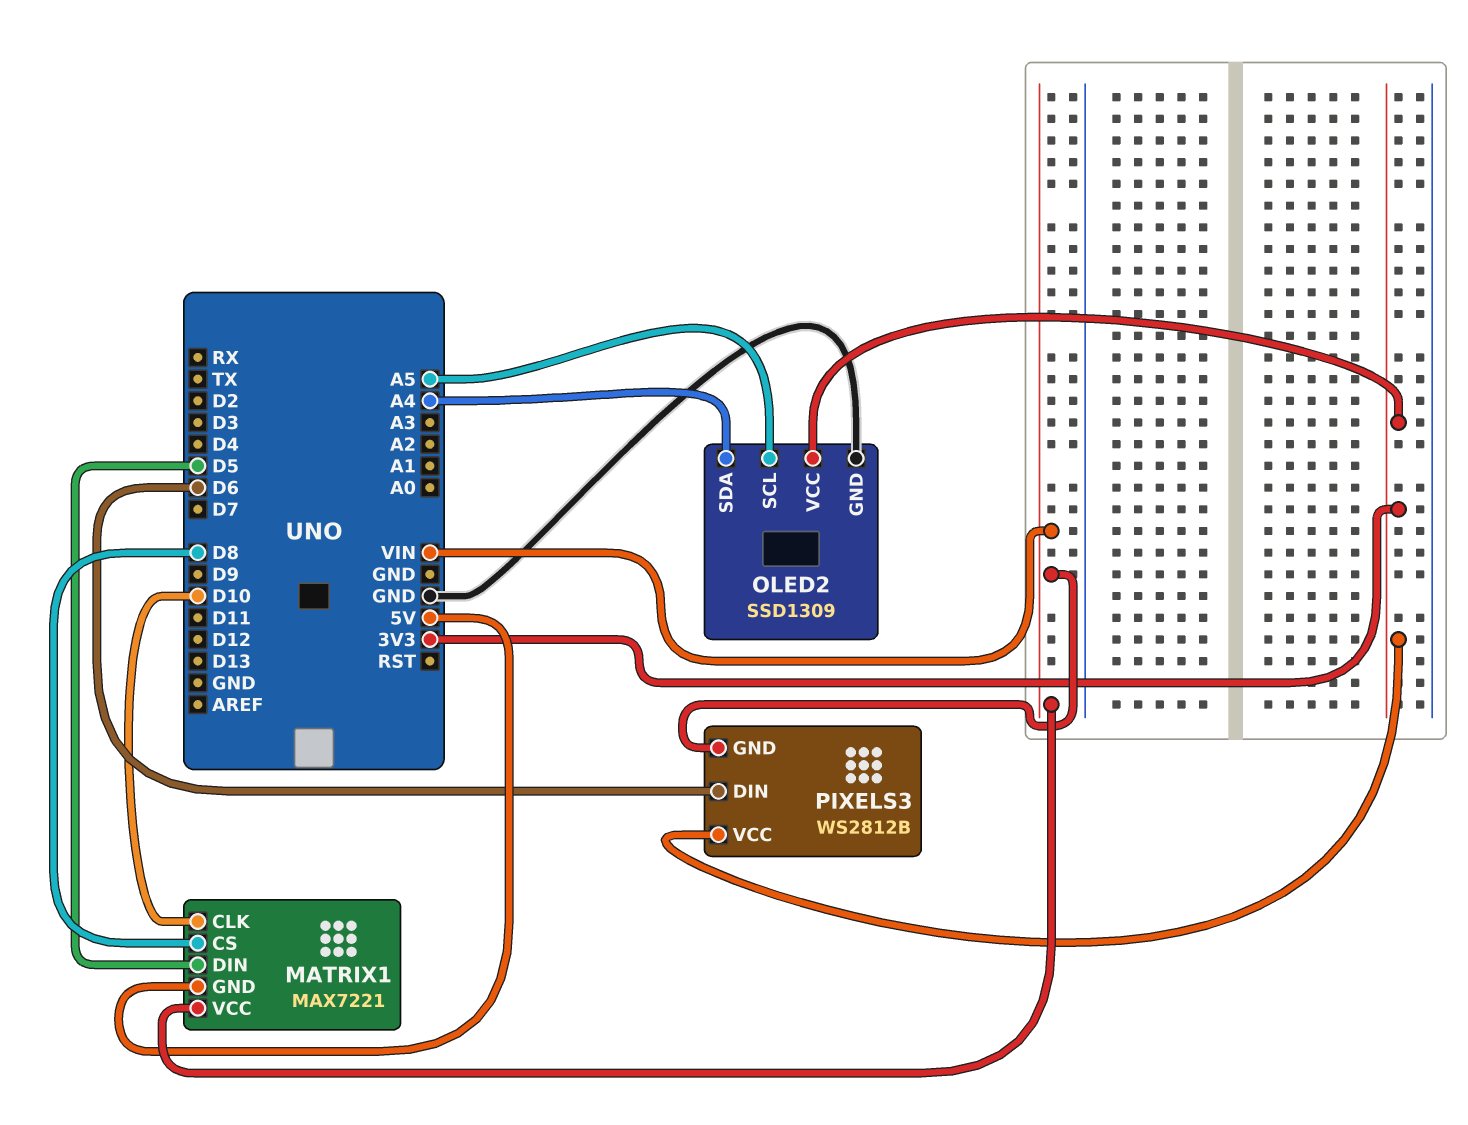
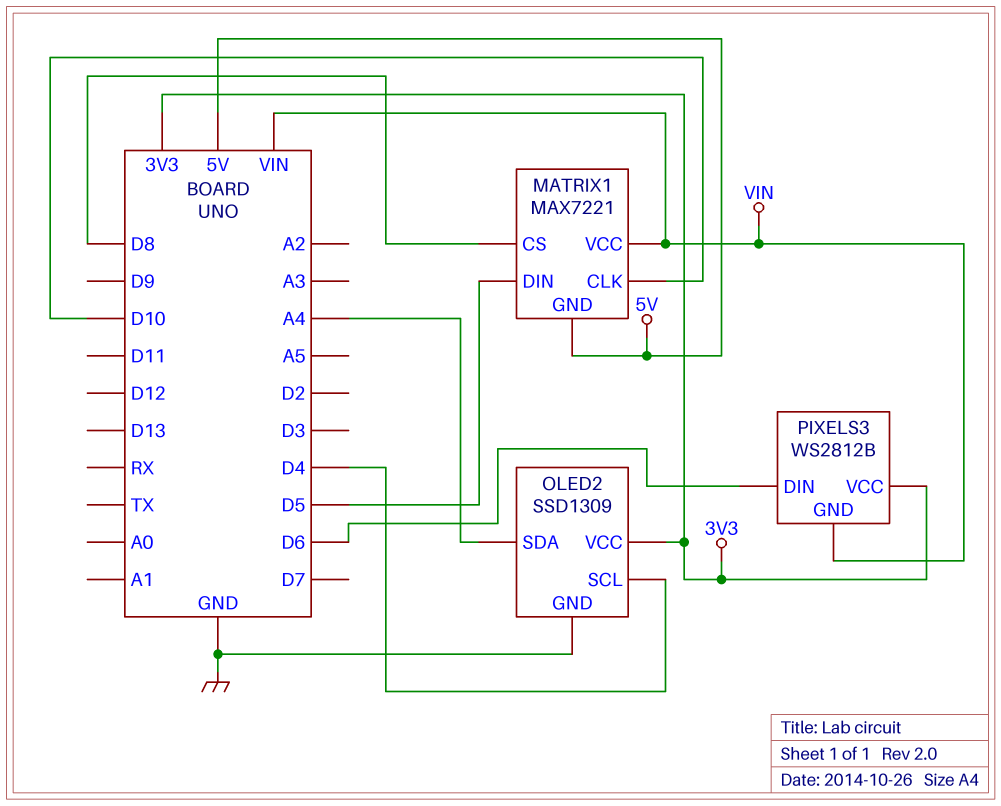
OLED2 pin SCL: A5 -> D4

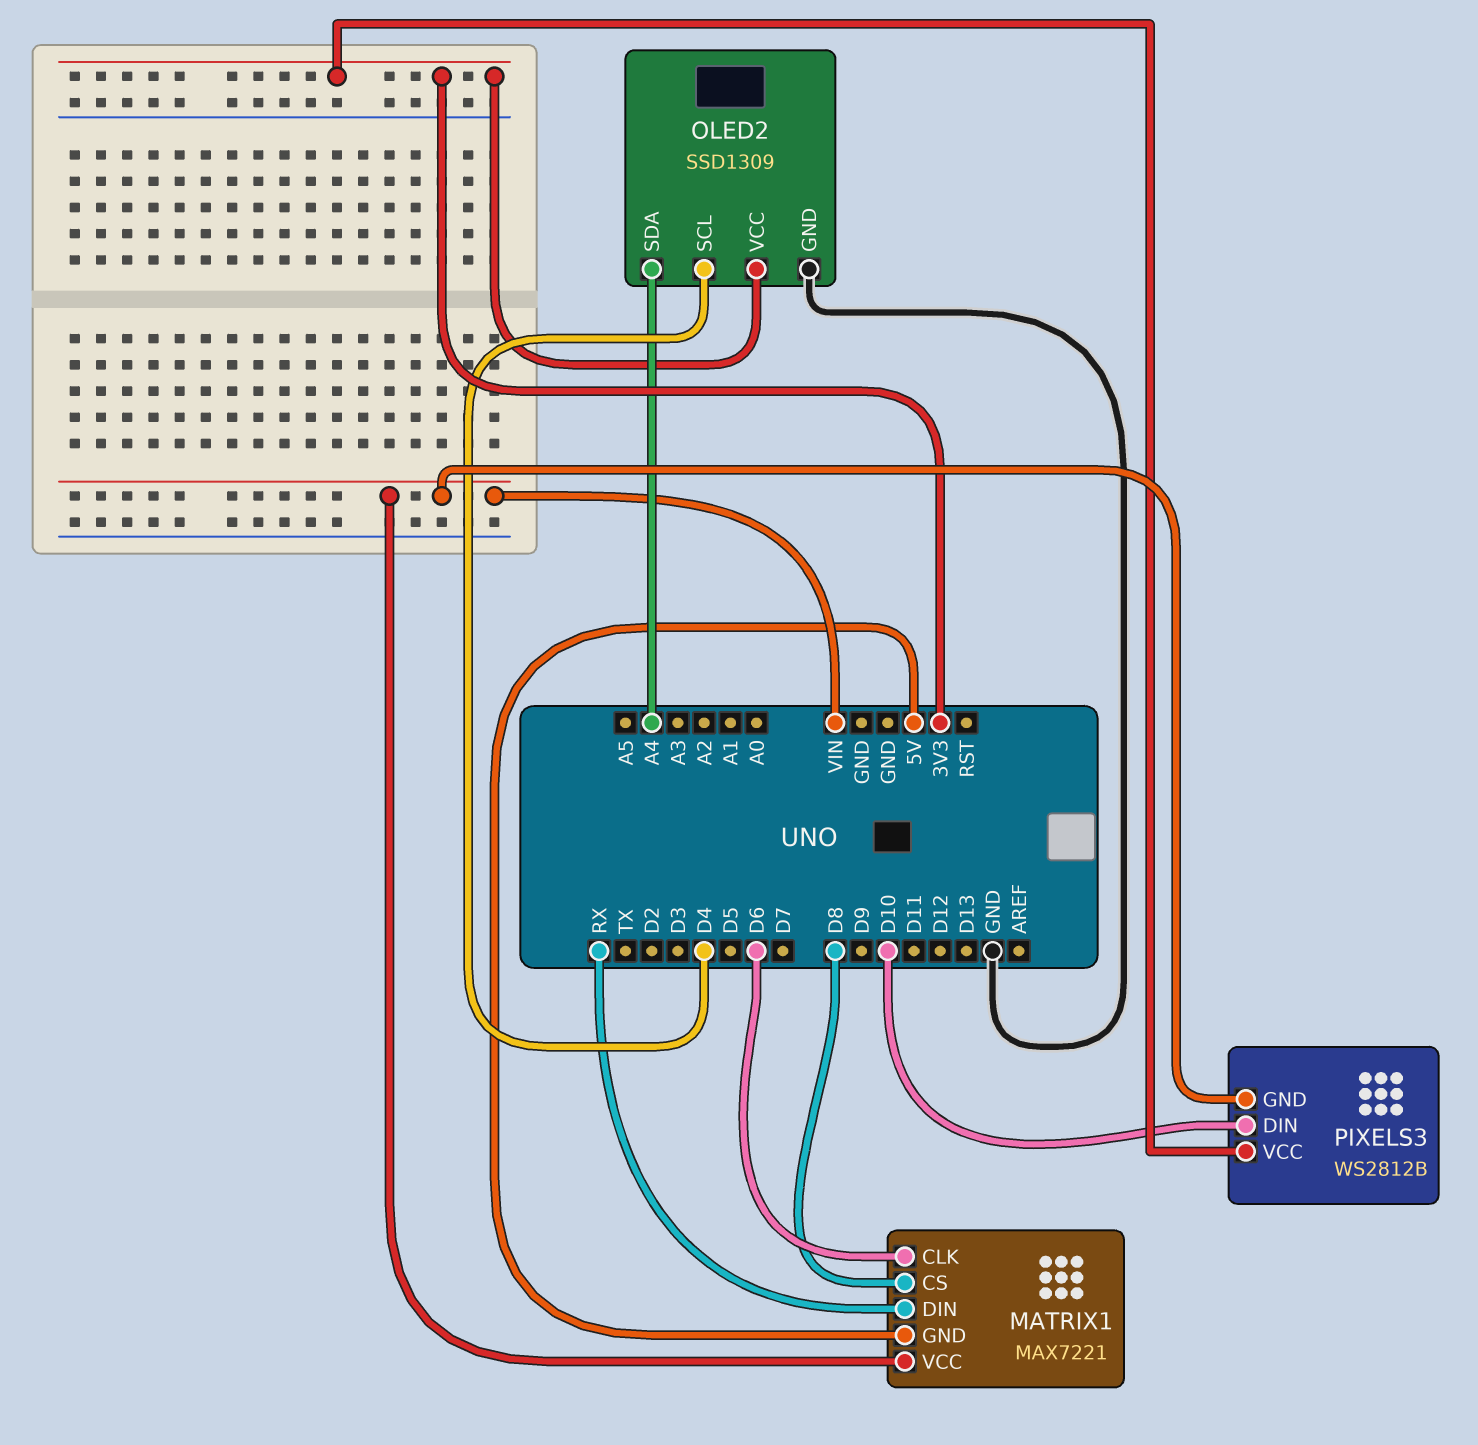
MATRIX1 pin CLK: D10 -> D6
MATRIX1 pin DIN: D5 -> RX
PIXELS3 pin DIN: D6 -> D10

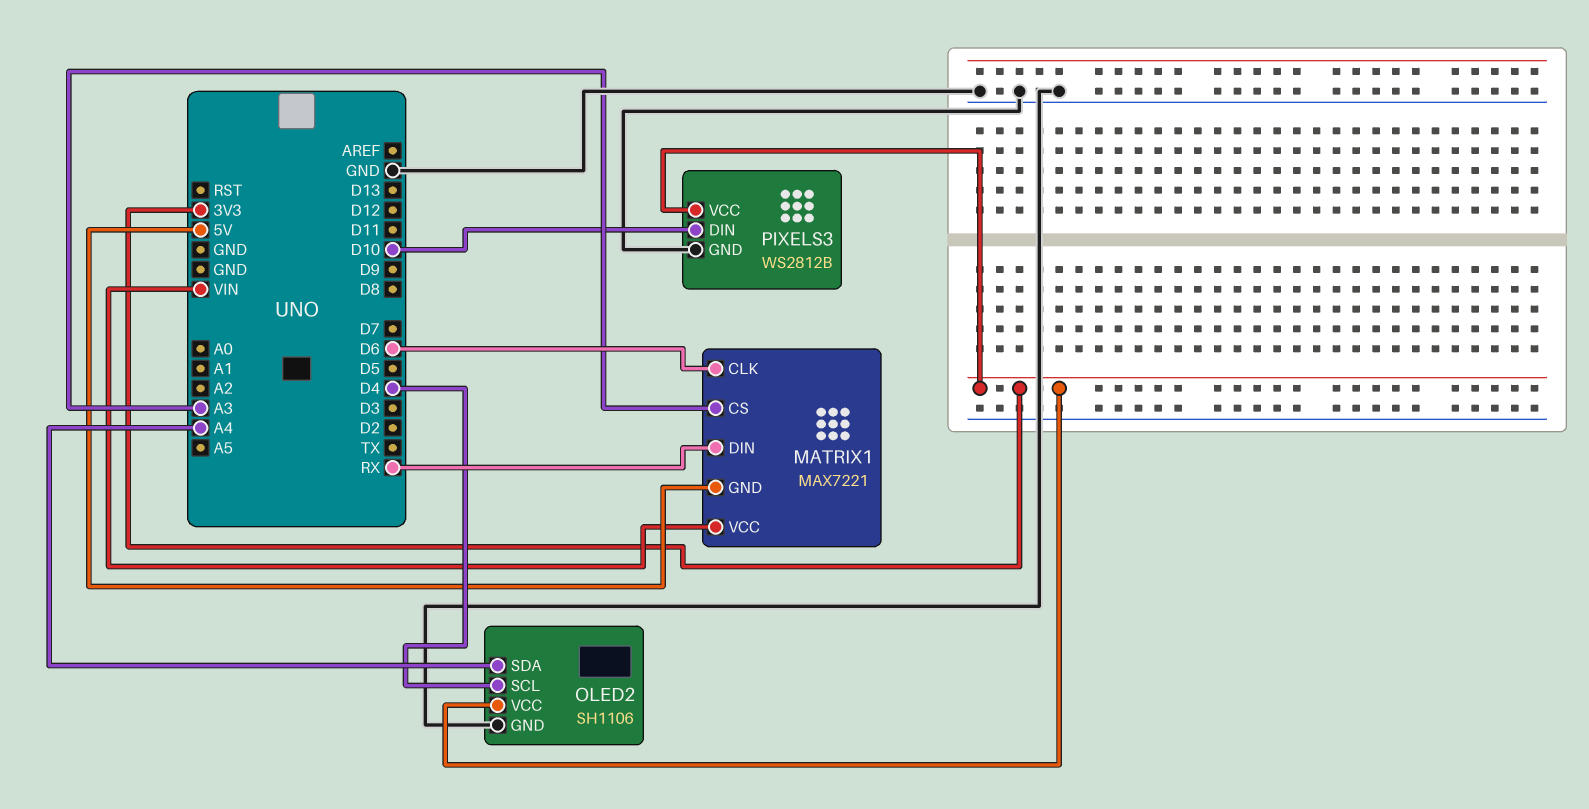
MATRIX1 pin CS: D8 -> A3
OLED2: SSD1309 -> SH1106
PIXELS3 pin GND: VIN -> GND

